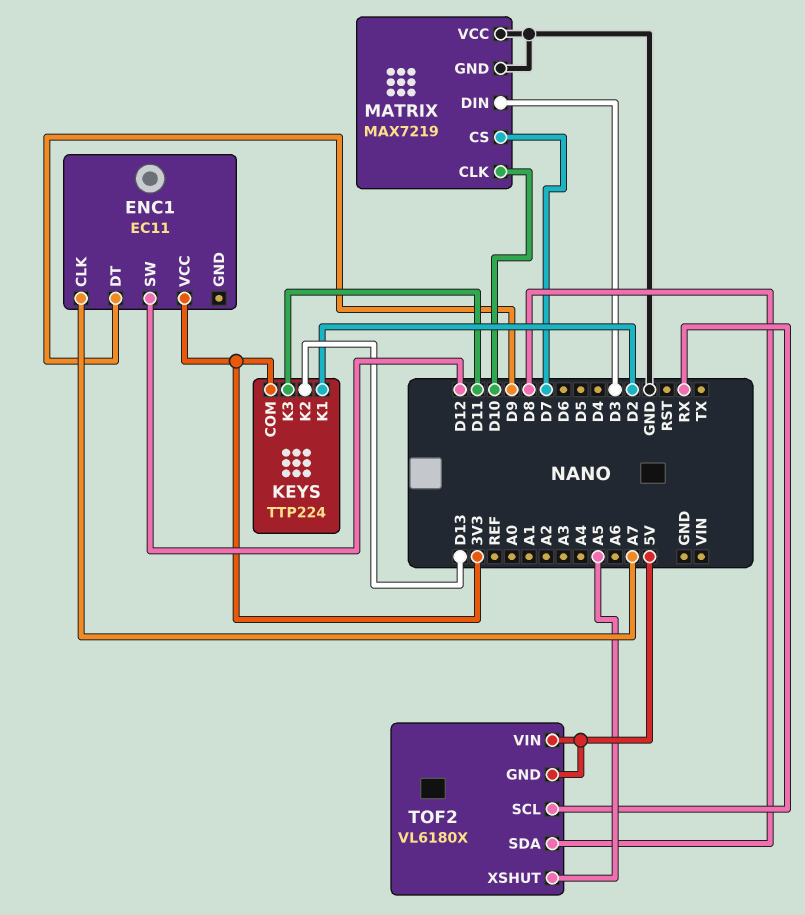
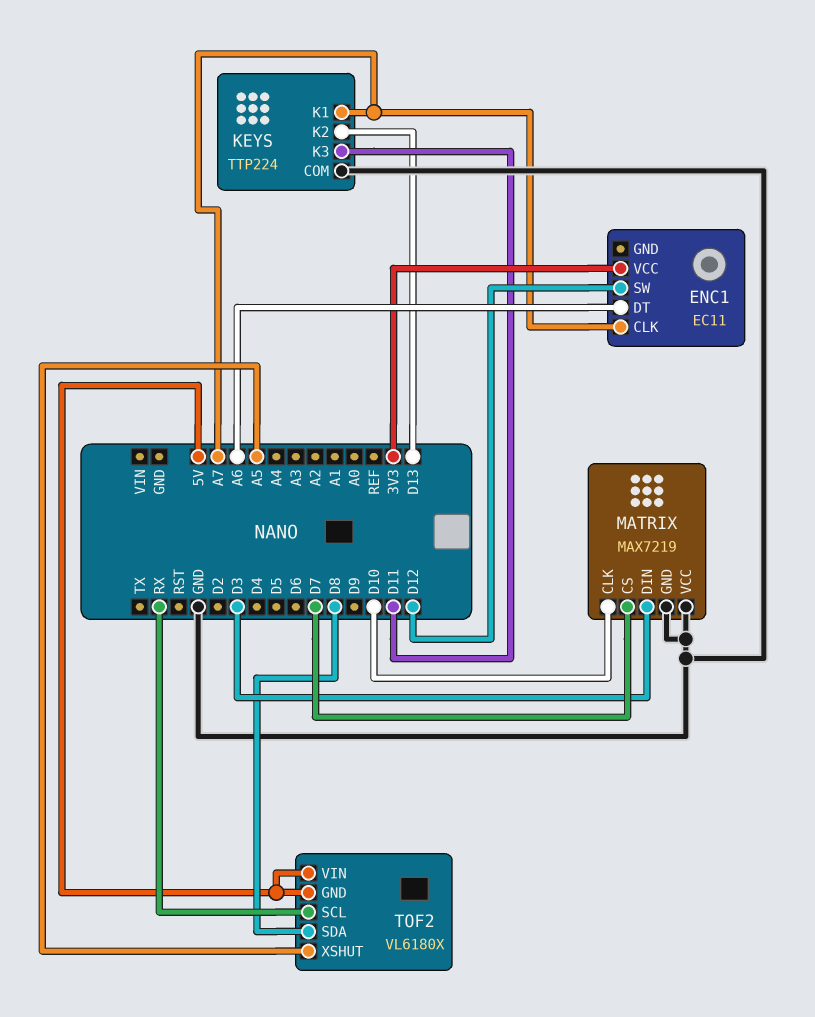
ENC1 pin DT: D9 -> A6
KEYS pin COM: 3V3 -> GND
KEYS pin K1: D2 -> A7

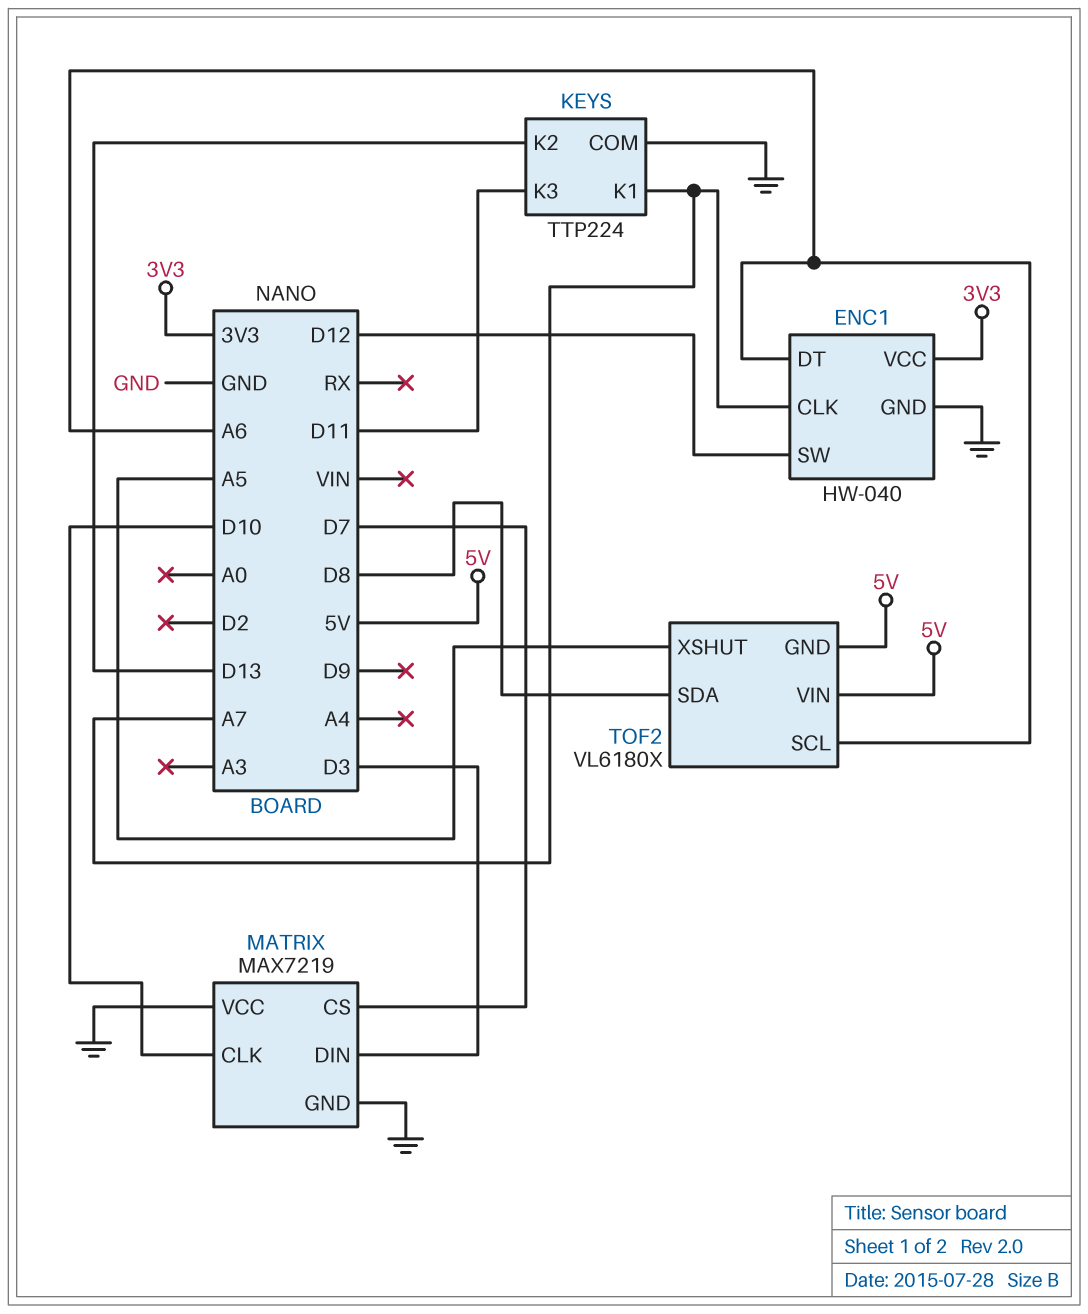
ENC1: EC11 -> HW-040
ENC1 pin GND: none -> GND
TOF2 pin SCL: RX -> A6

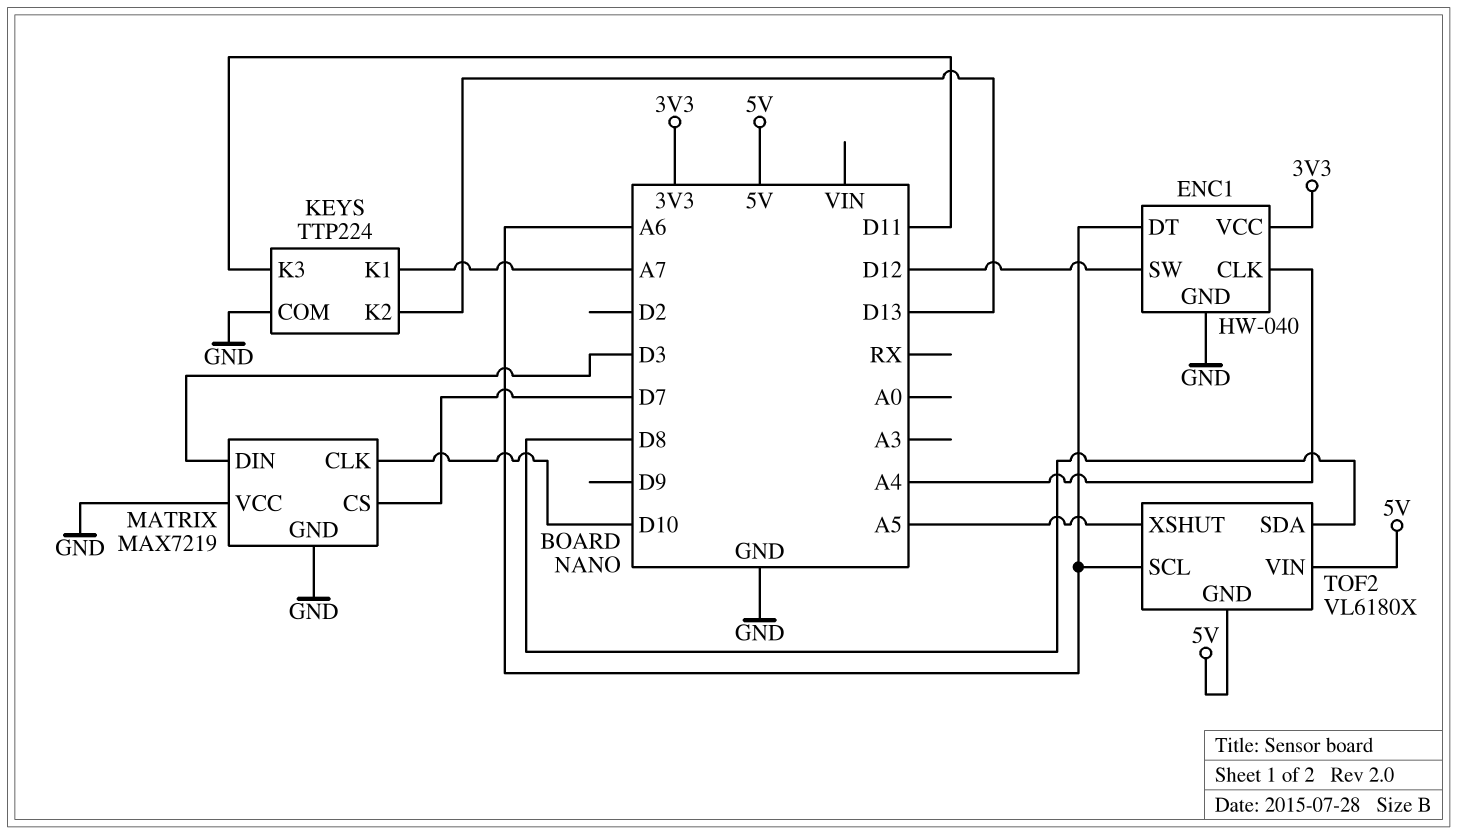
ENC1 pin CLK: A7 -> A4

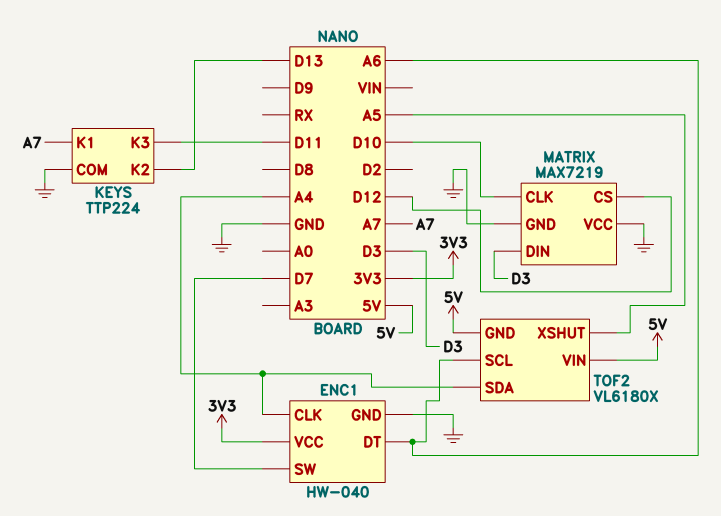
ENC1 pin SW: D12 -> D7
MATRIX pin CS: D7 -> D12
TOF2 pin SDA: D8 -> A4

